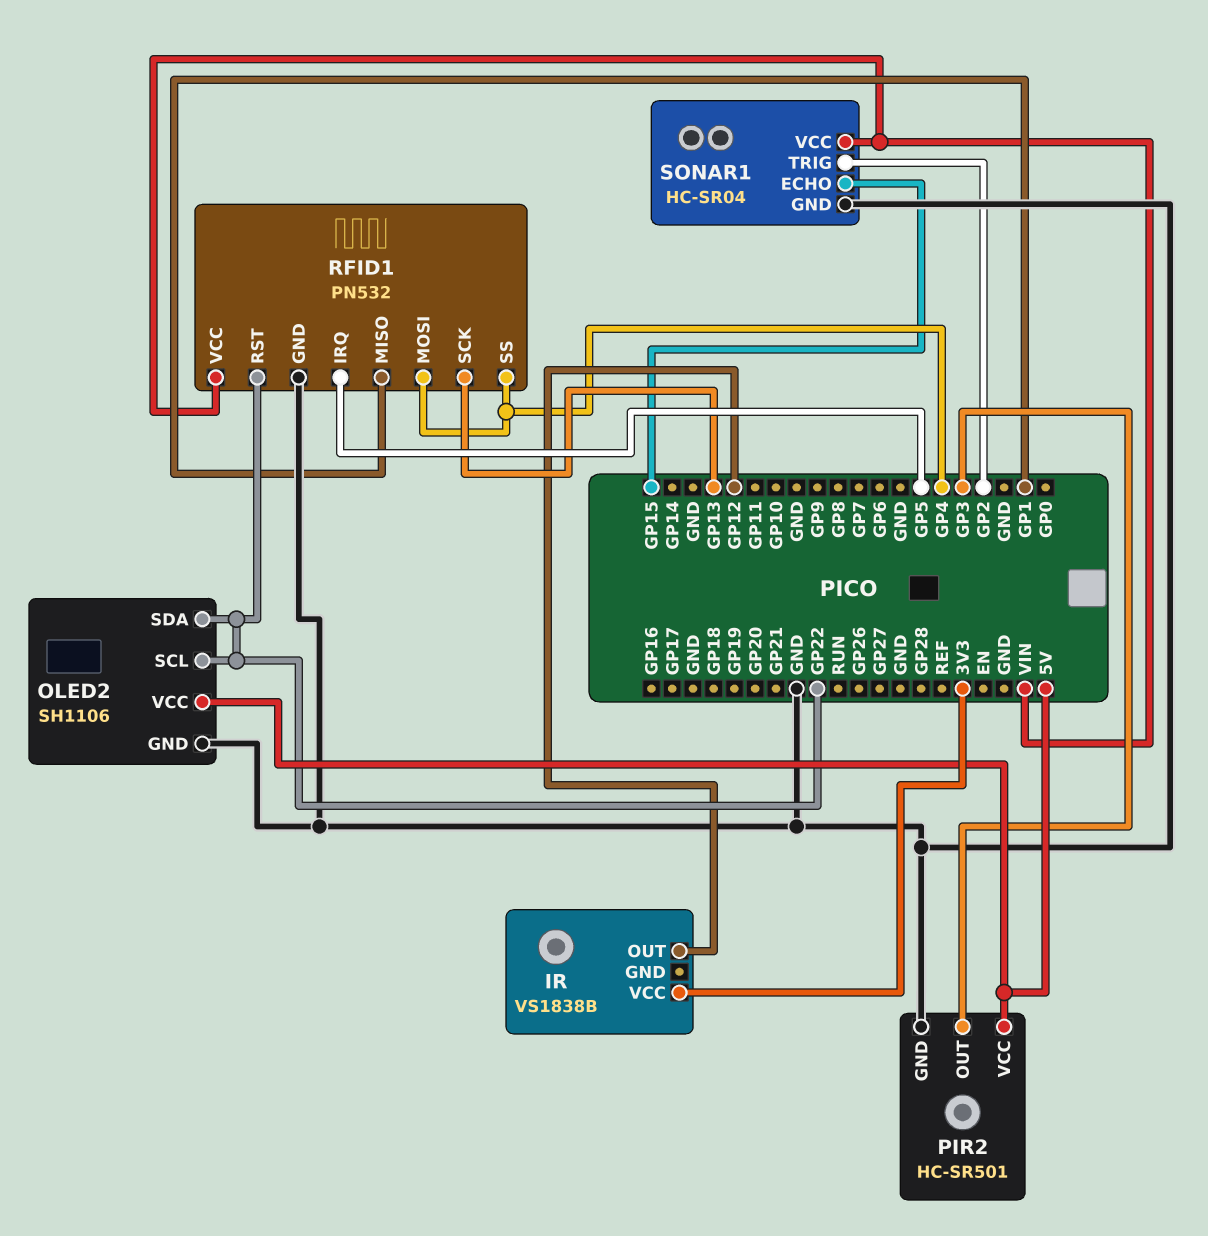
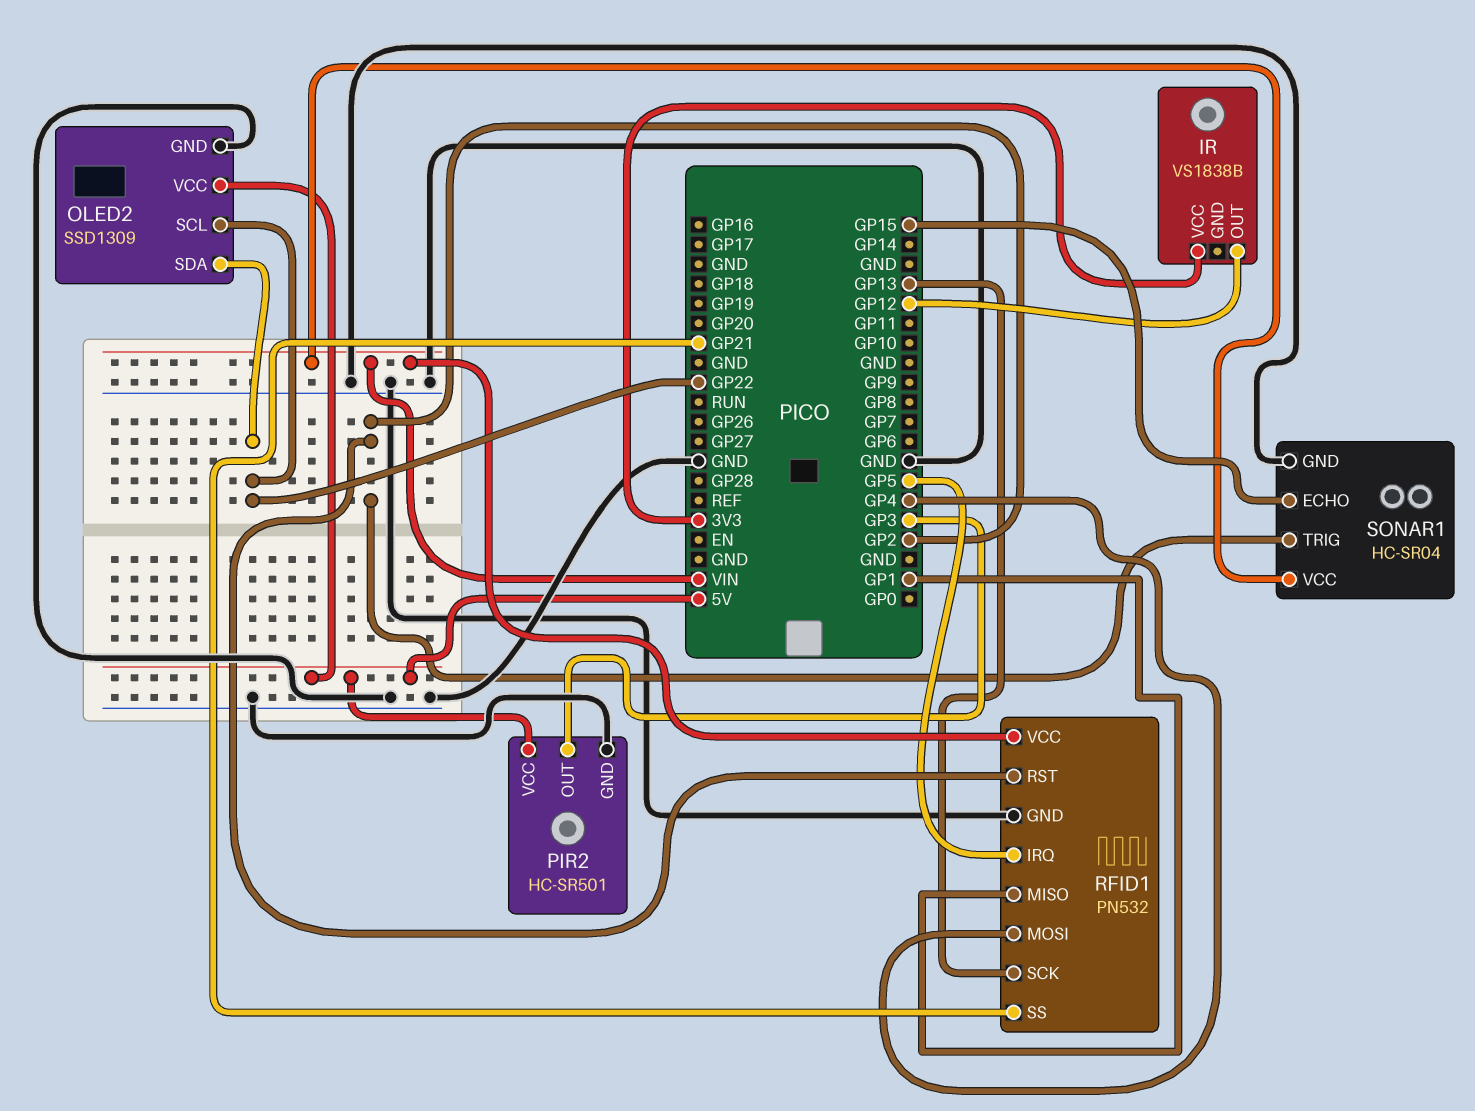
OLED2: SH1106 -> SSD1309
RFID1 pin RST: GP22 -> GP2
RFID1 pin SS: GP4 -> GP21

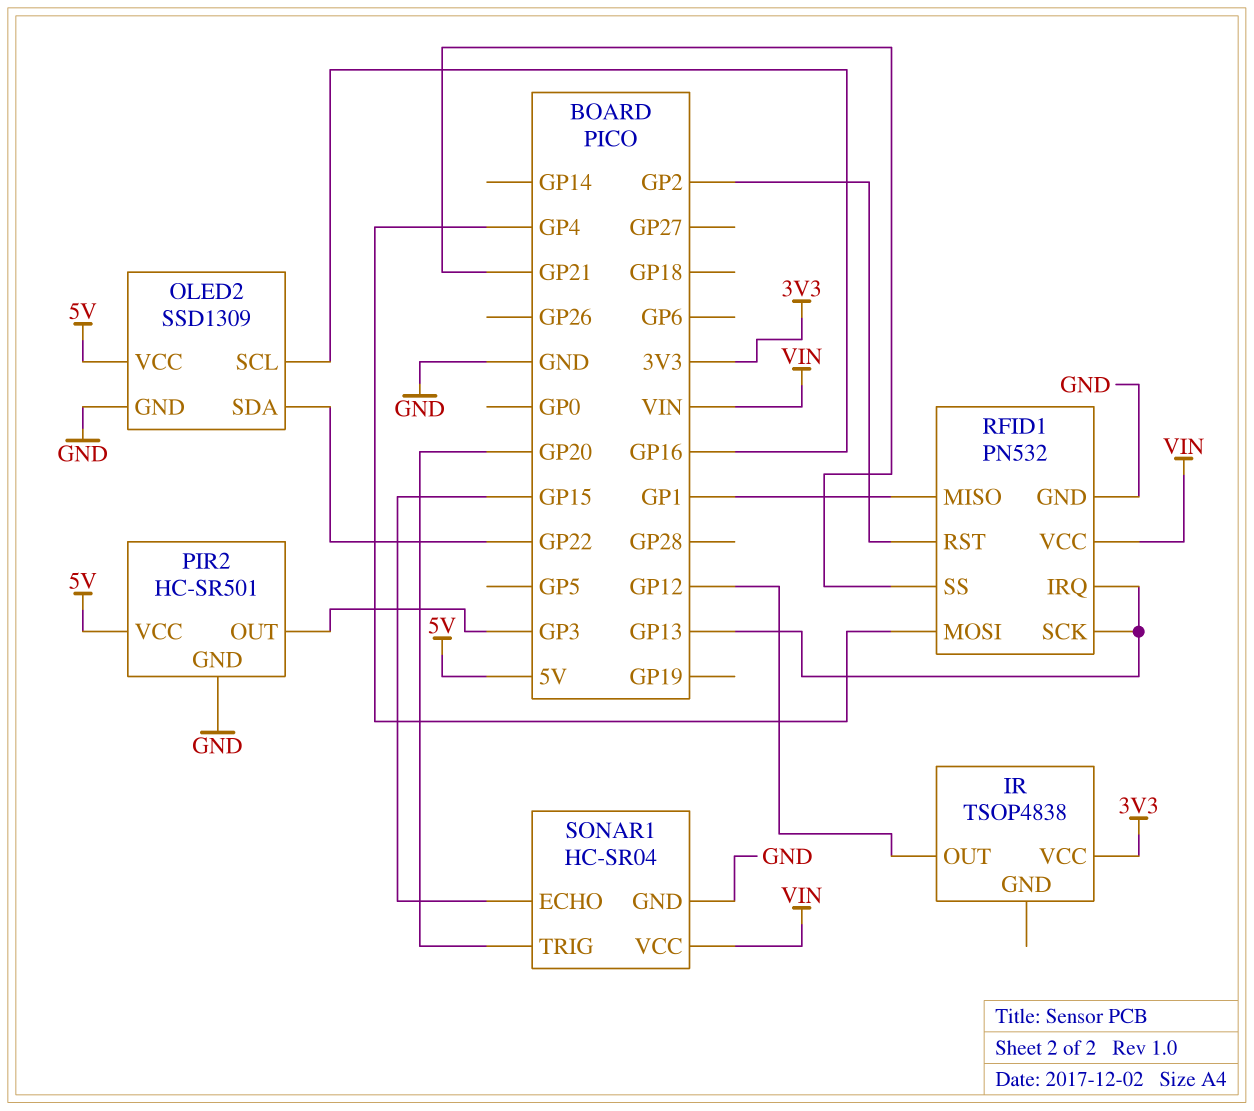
IR: VS1838B -> TSOP4838
OLED2 pin SCL: GP22 -> GP16
RFID1 pin IRQ: GP5 -> GP13
SONAR1 pin TRIG: GP2 -> GP20

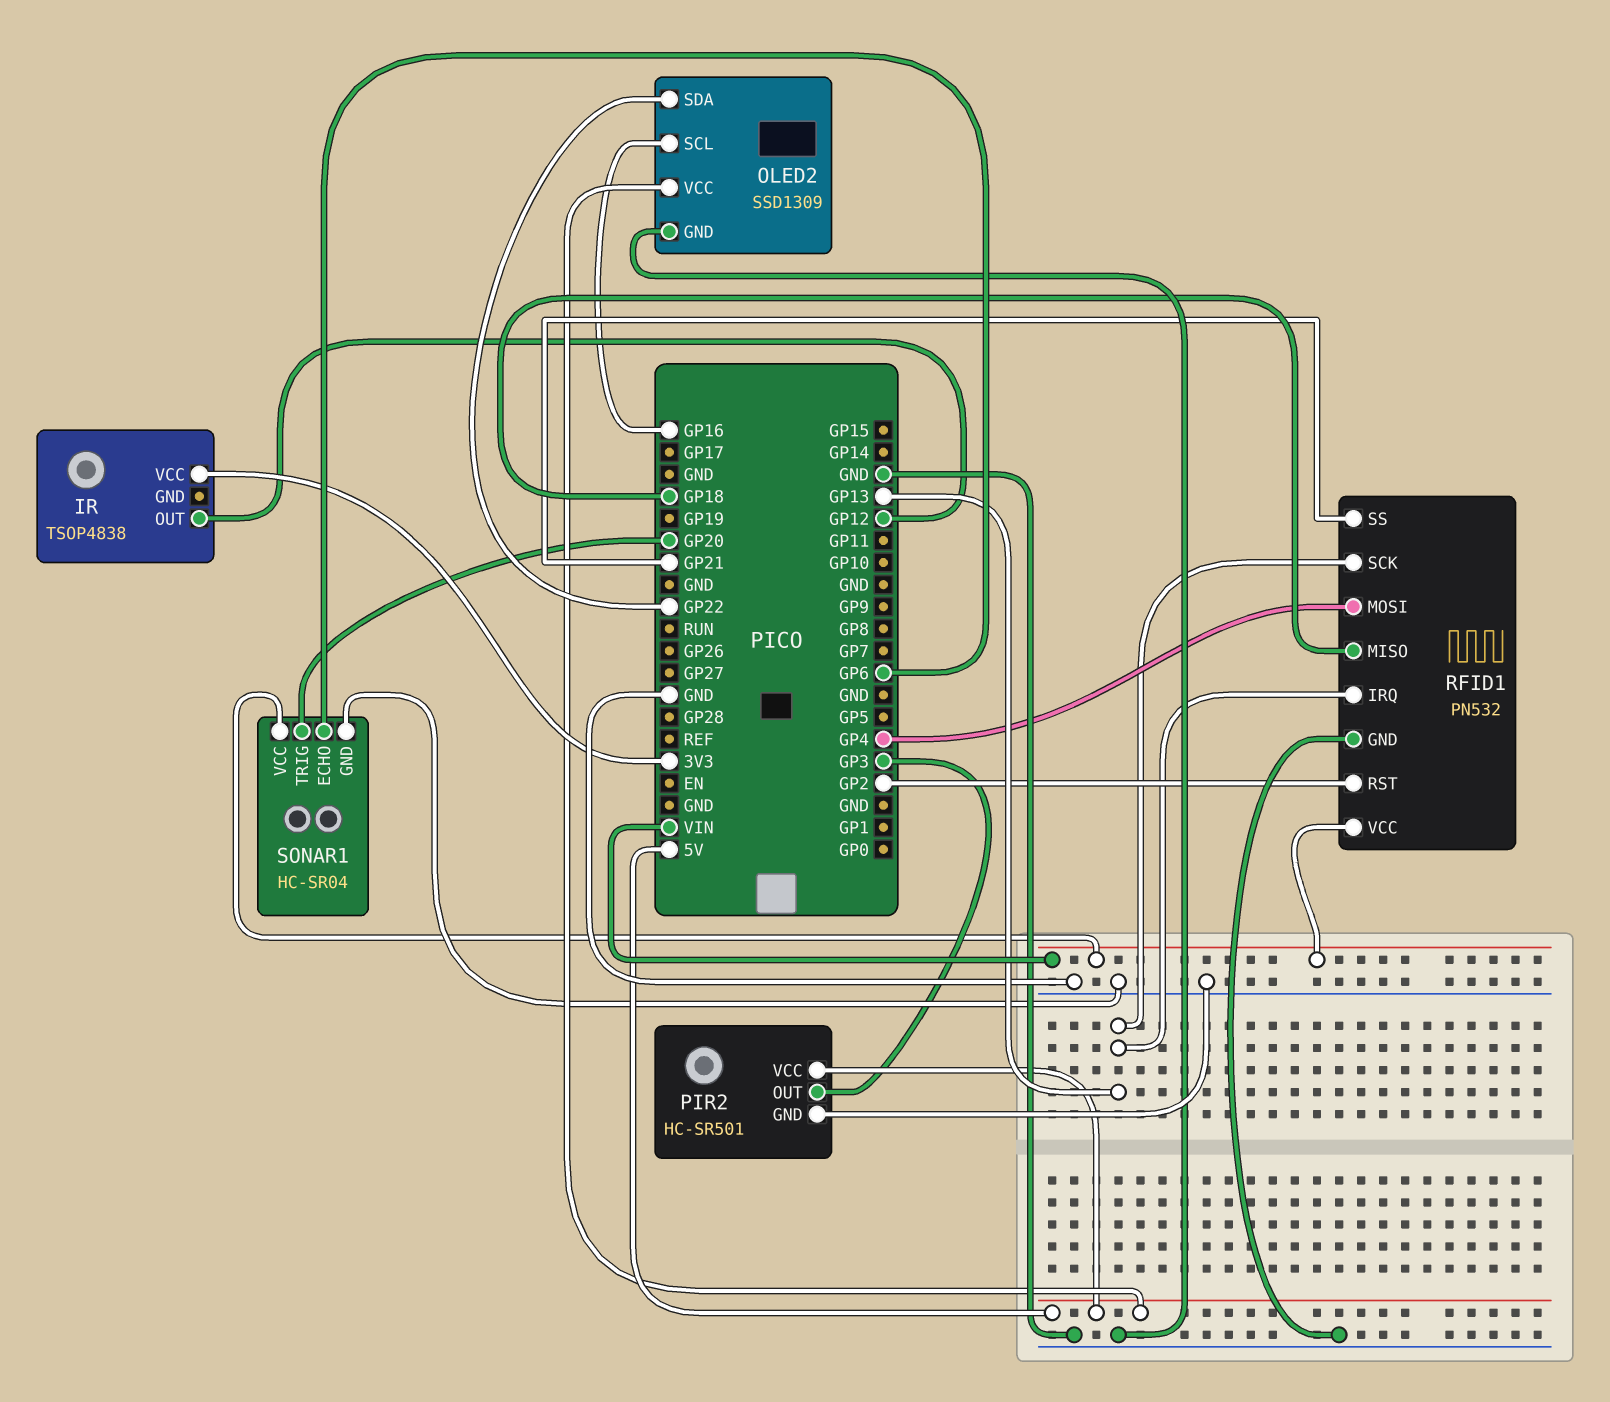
RFID1 pin MISO: GP1 -> GP18
SONAR1 pin ECHO: GP15 -> GP6

